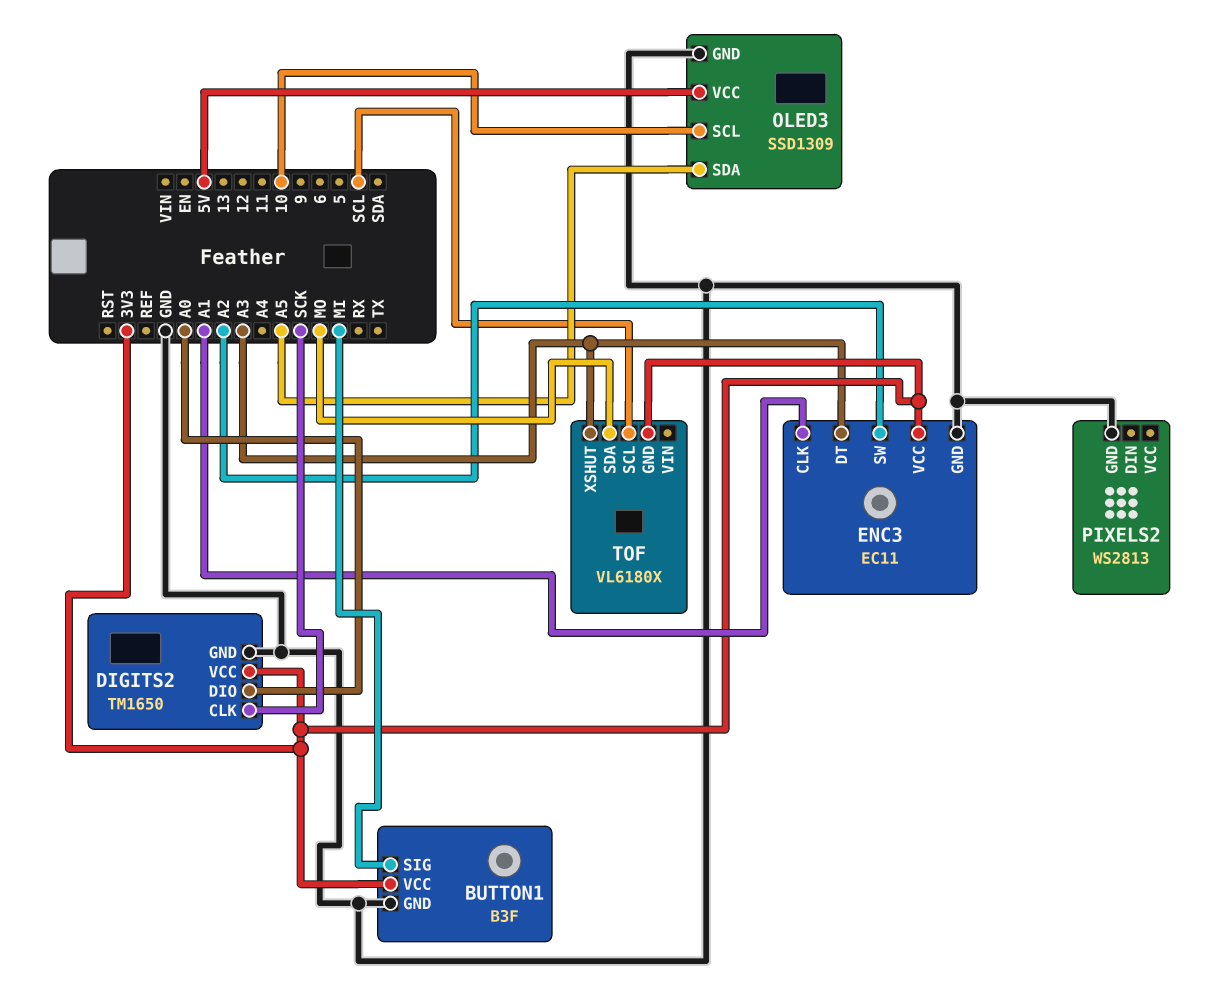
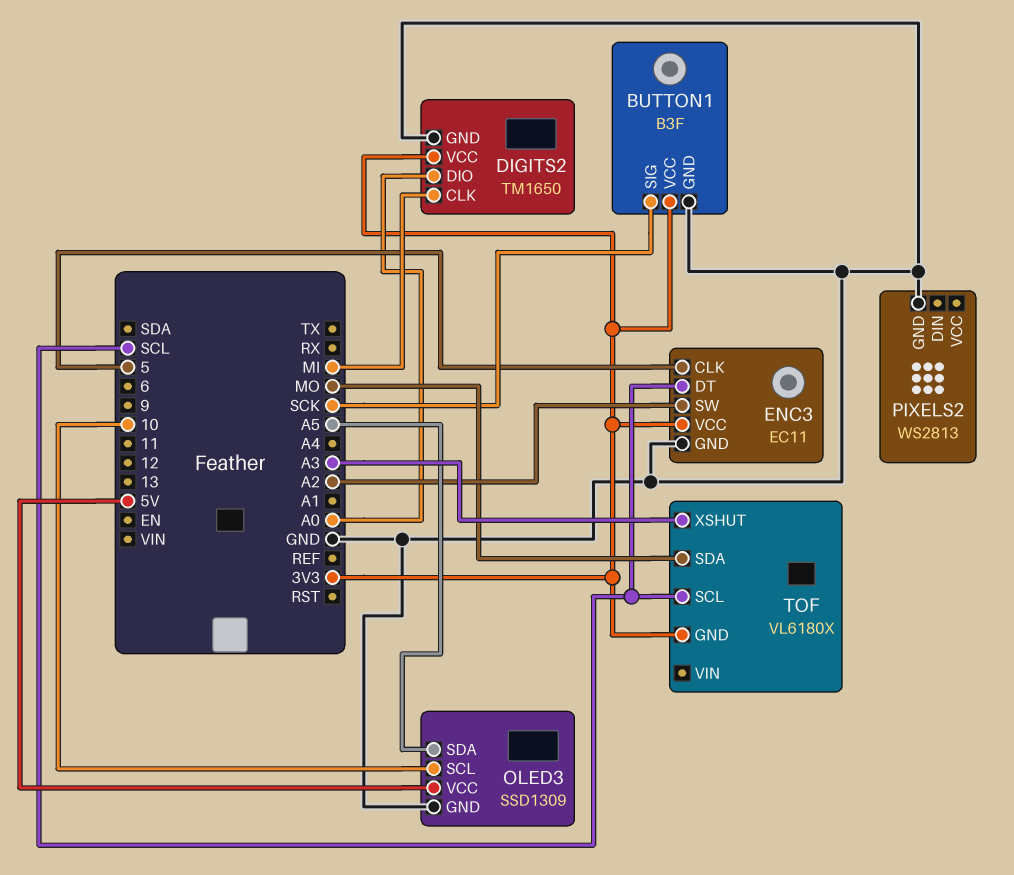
BUTTON1 pin SIG: MI -> SCK
DIGITS2 pin CLK: SCK -> MI
ENC3 pin CLK: A1 -> 5
ENC3 pin DT: A3 -> SCL

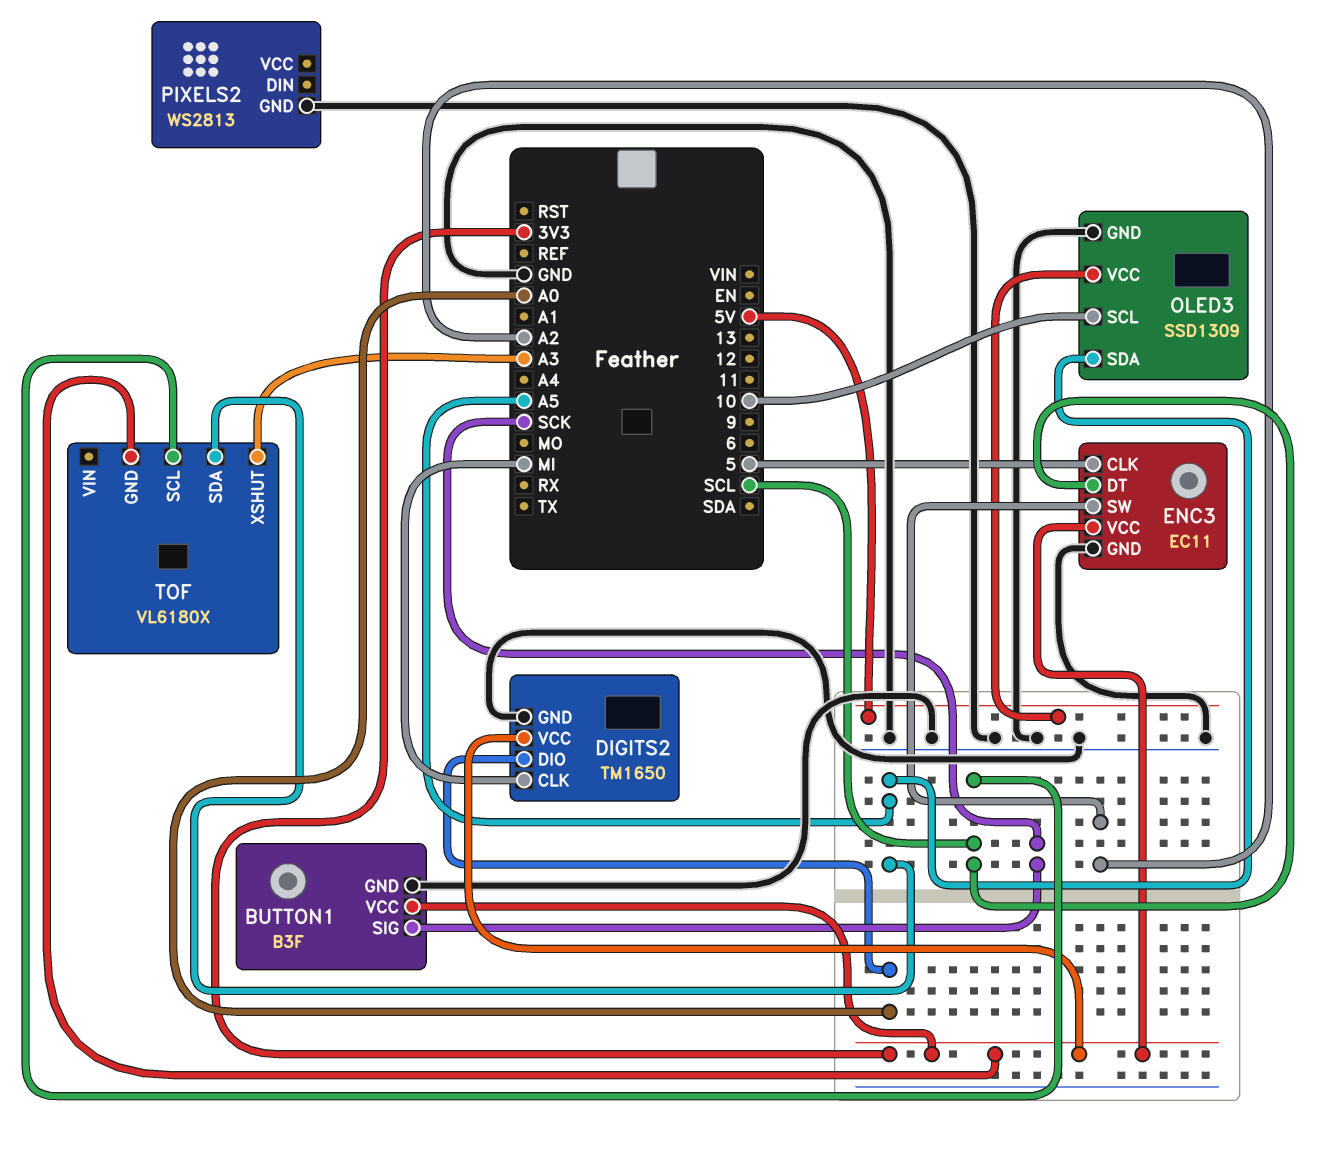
TOF pin SDA: MO -> A5

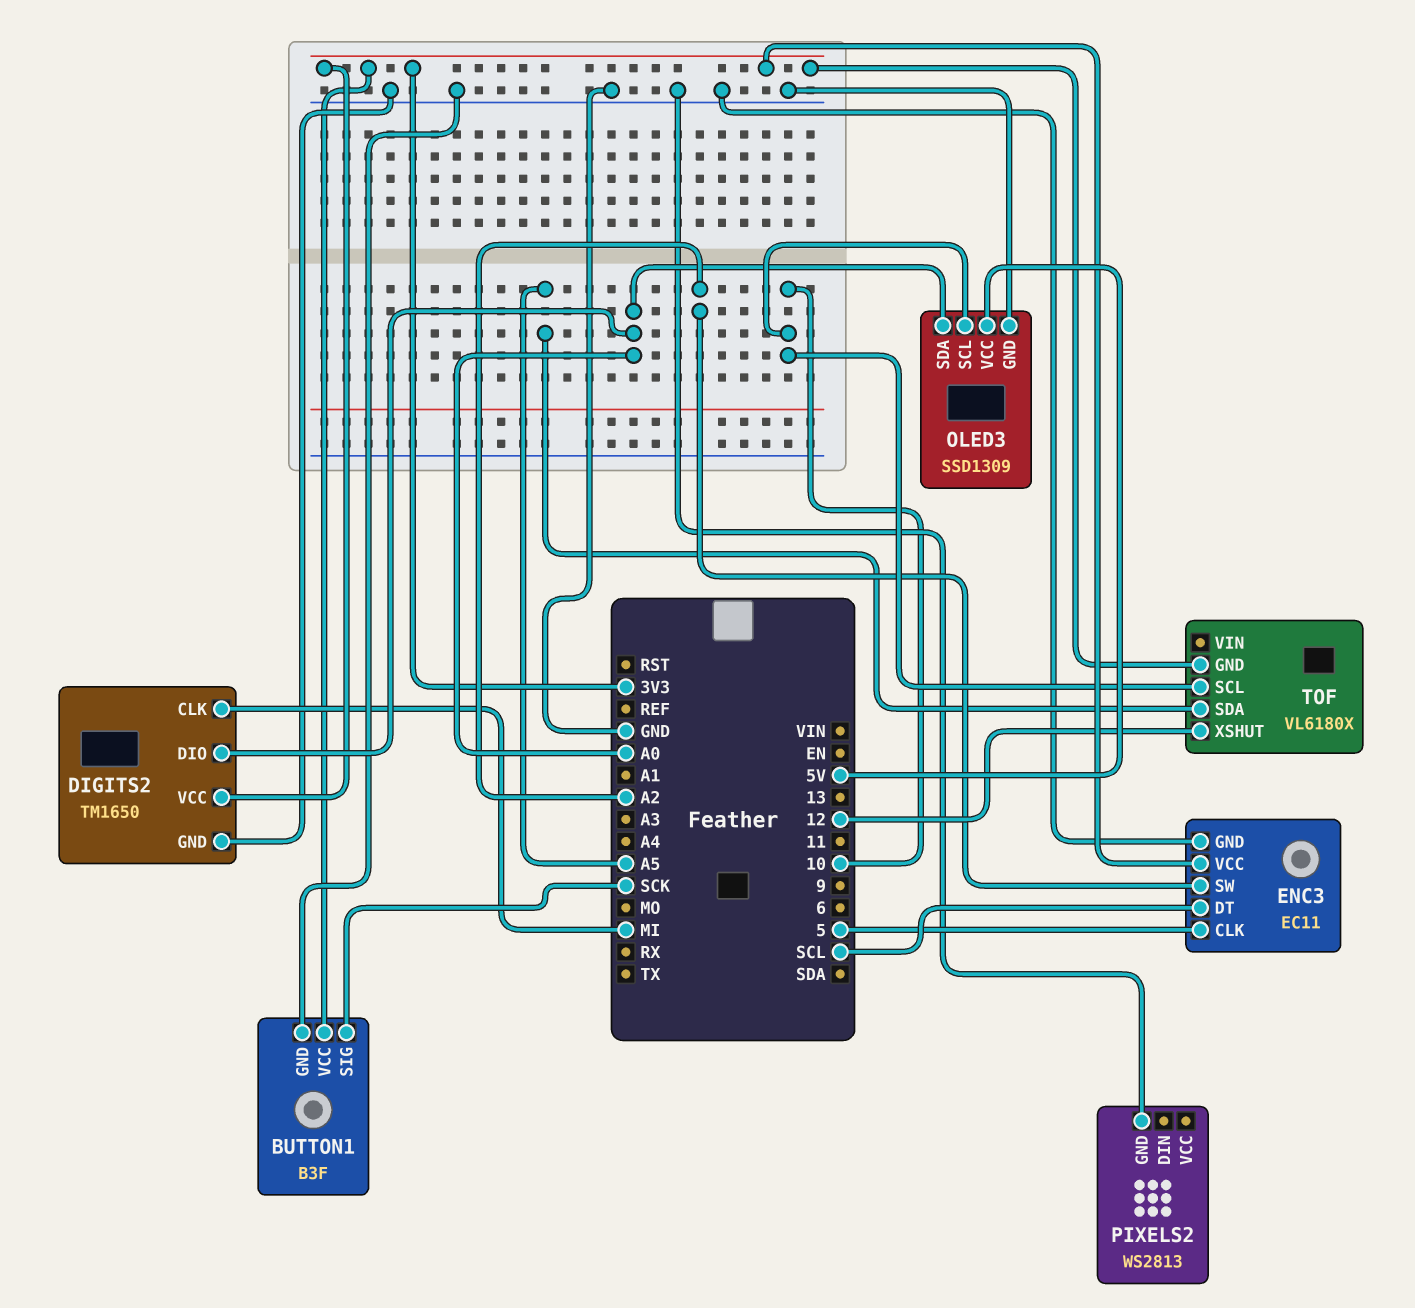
OLED3 pin SDA: A5 -> A0
TOF pin SCL: SCL -> 10
TOF pin XSHUT: A3 -> 12

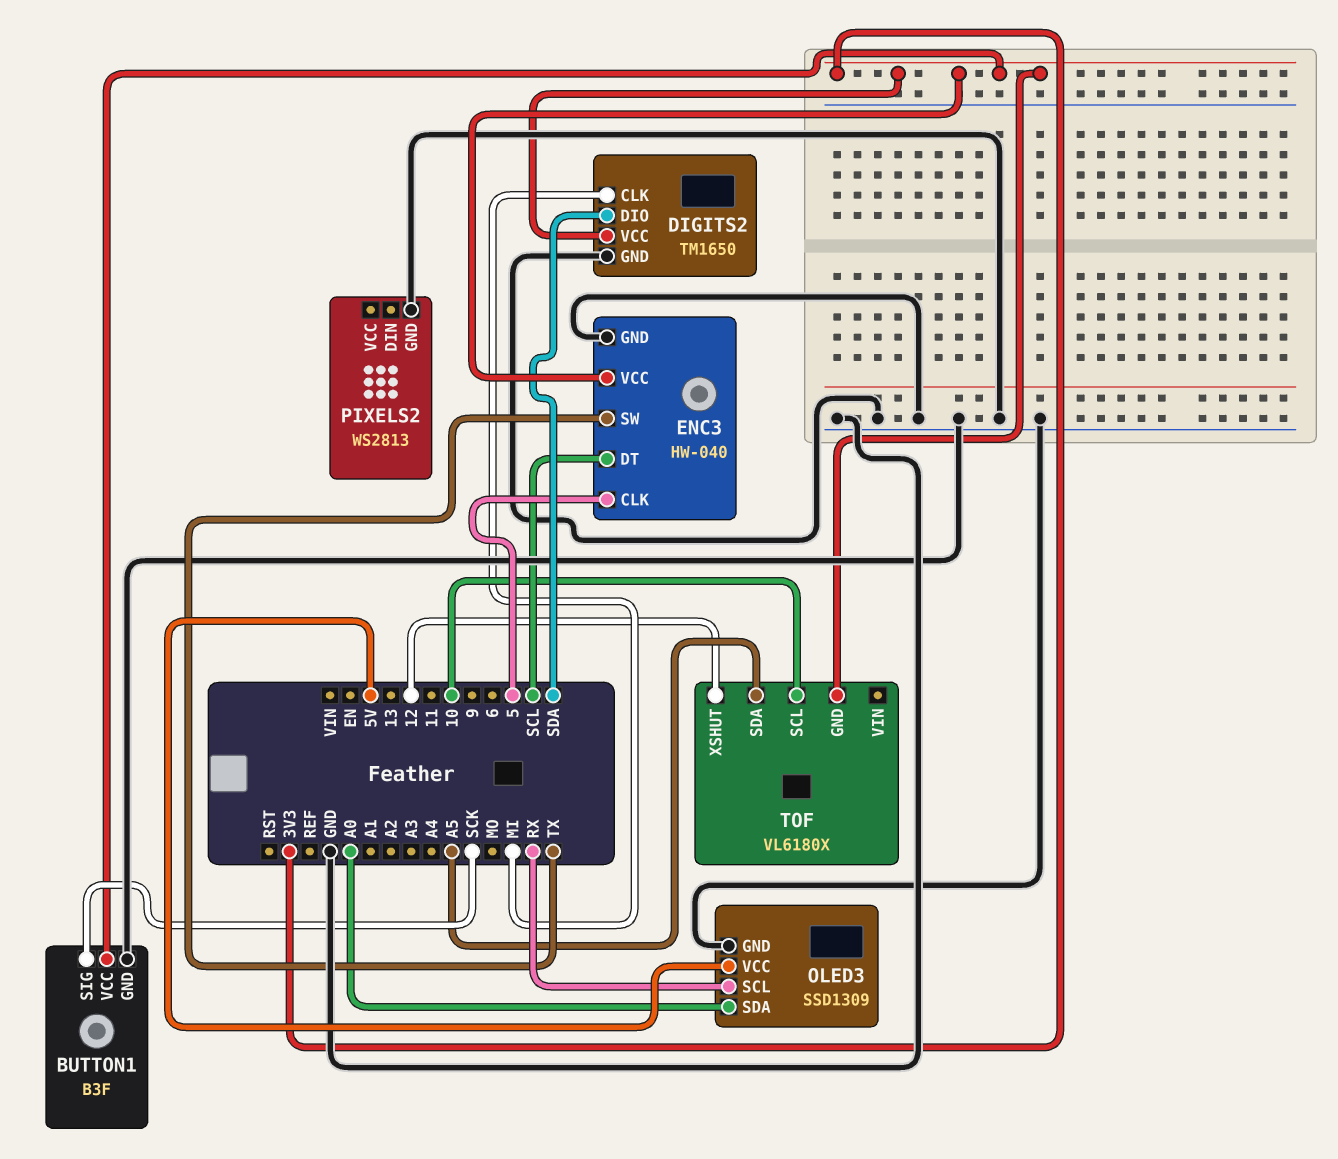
DIGITS2 pin DIO: A0 -> SDA
ENC3: EC11 -> HW-040
ENC3 pin SW: A2 -> TX
OLED3 pin SCL: 10 -> RX

